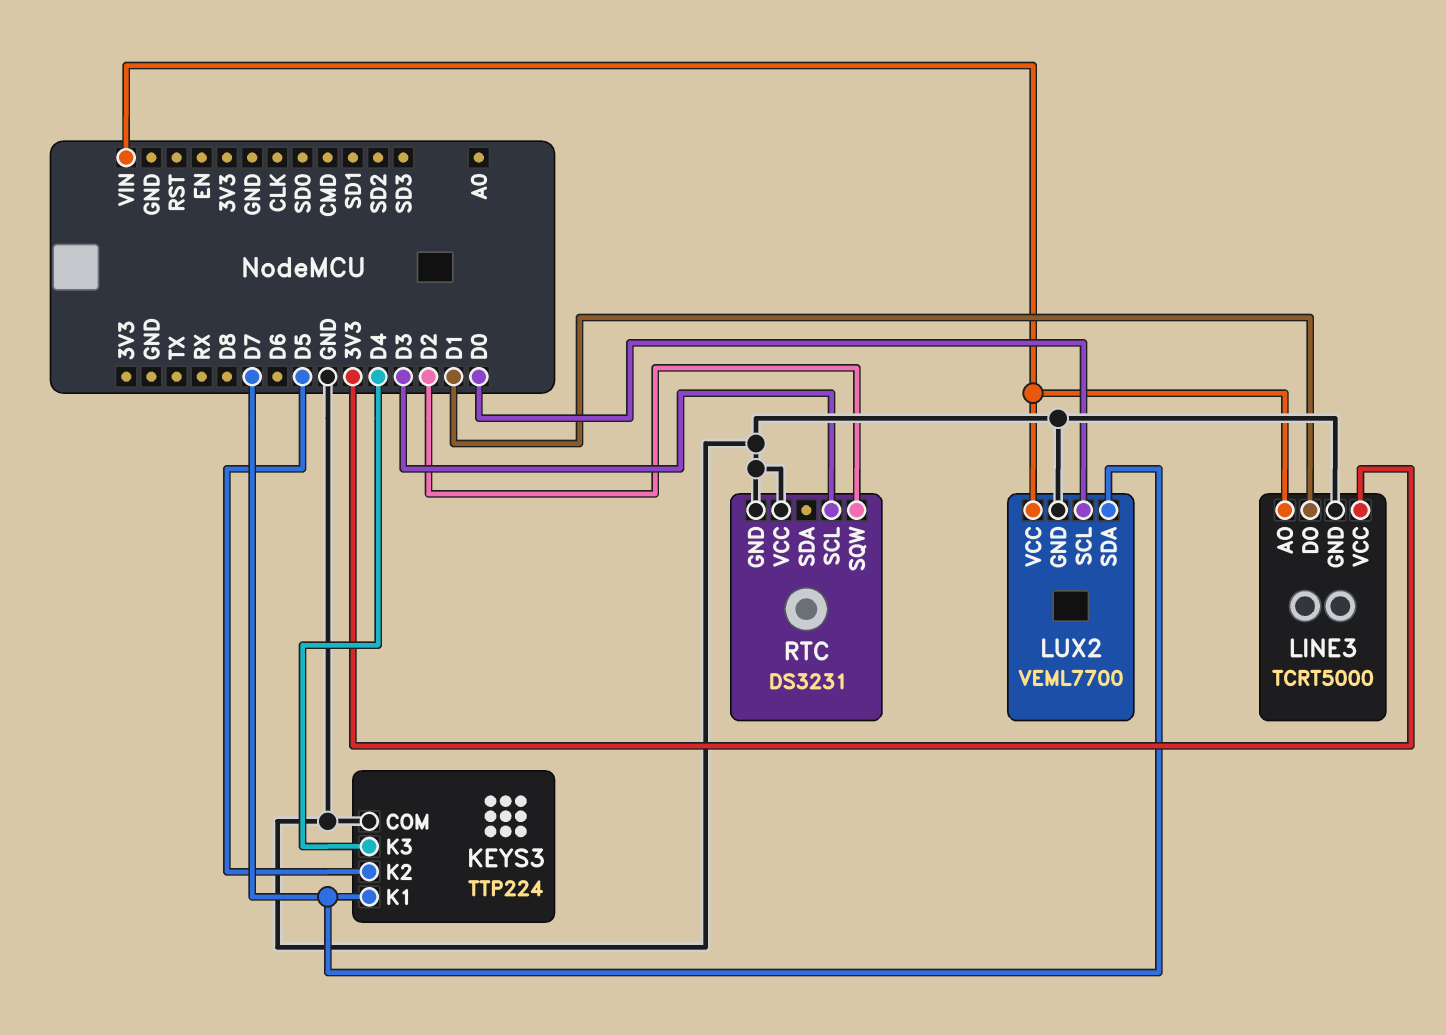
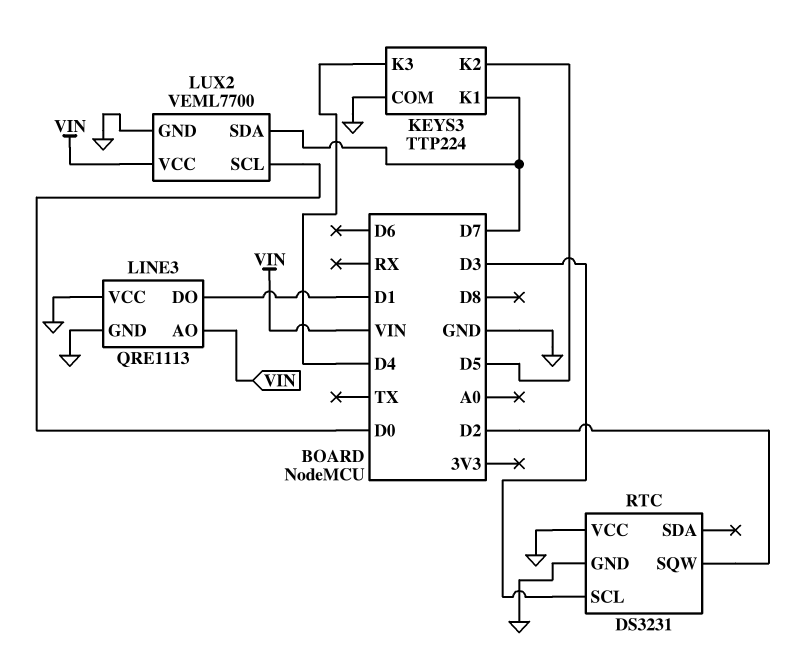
LINE3: TCRT5000 -> QRE1113
LINE3 pin VCC: 3V3 -> GND

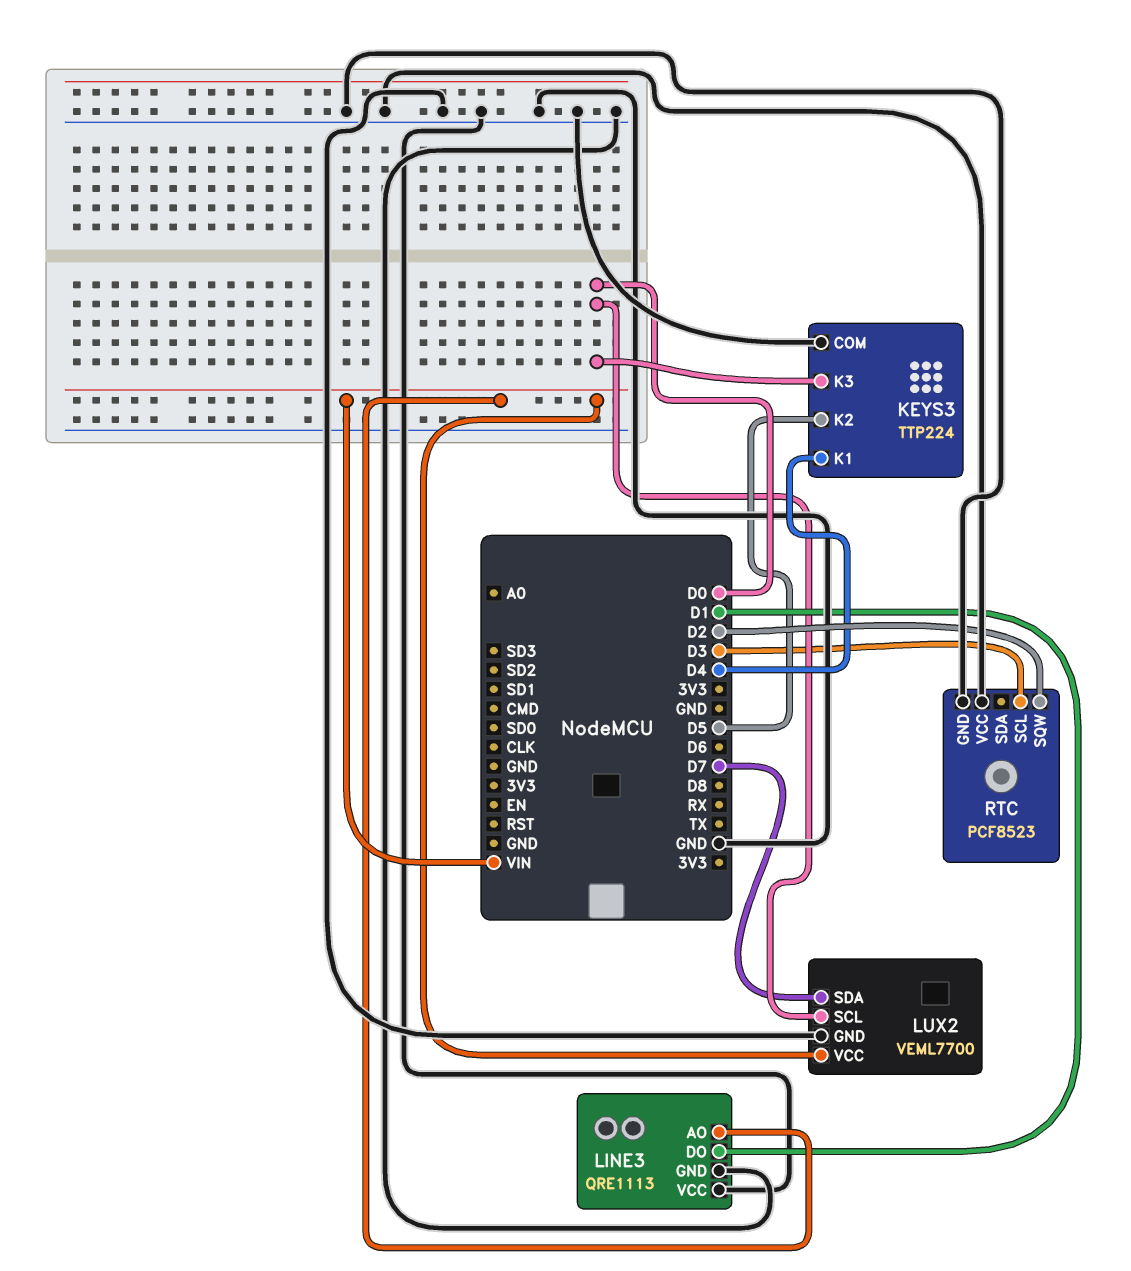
KEYS3 pin K1: D7 -> D4
KEYS3 pin K3: D4 -> D0
RTC: DS3231 -> PCF8523

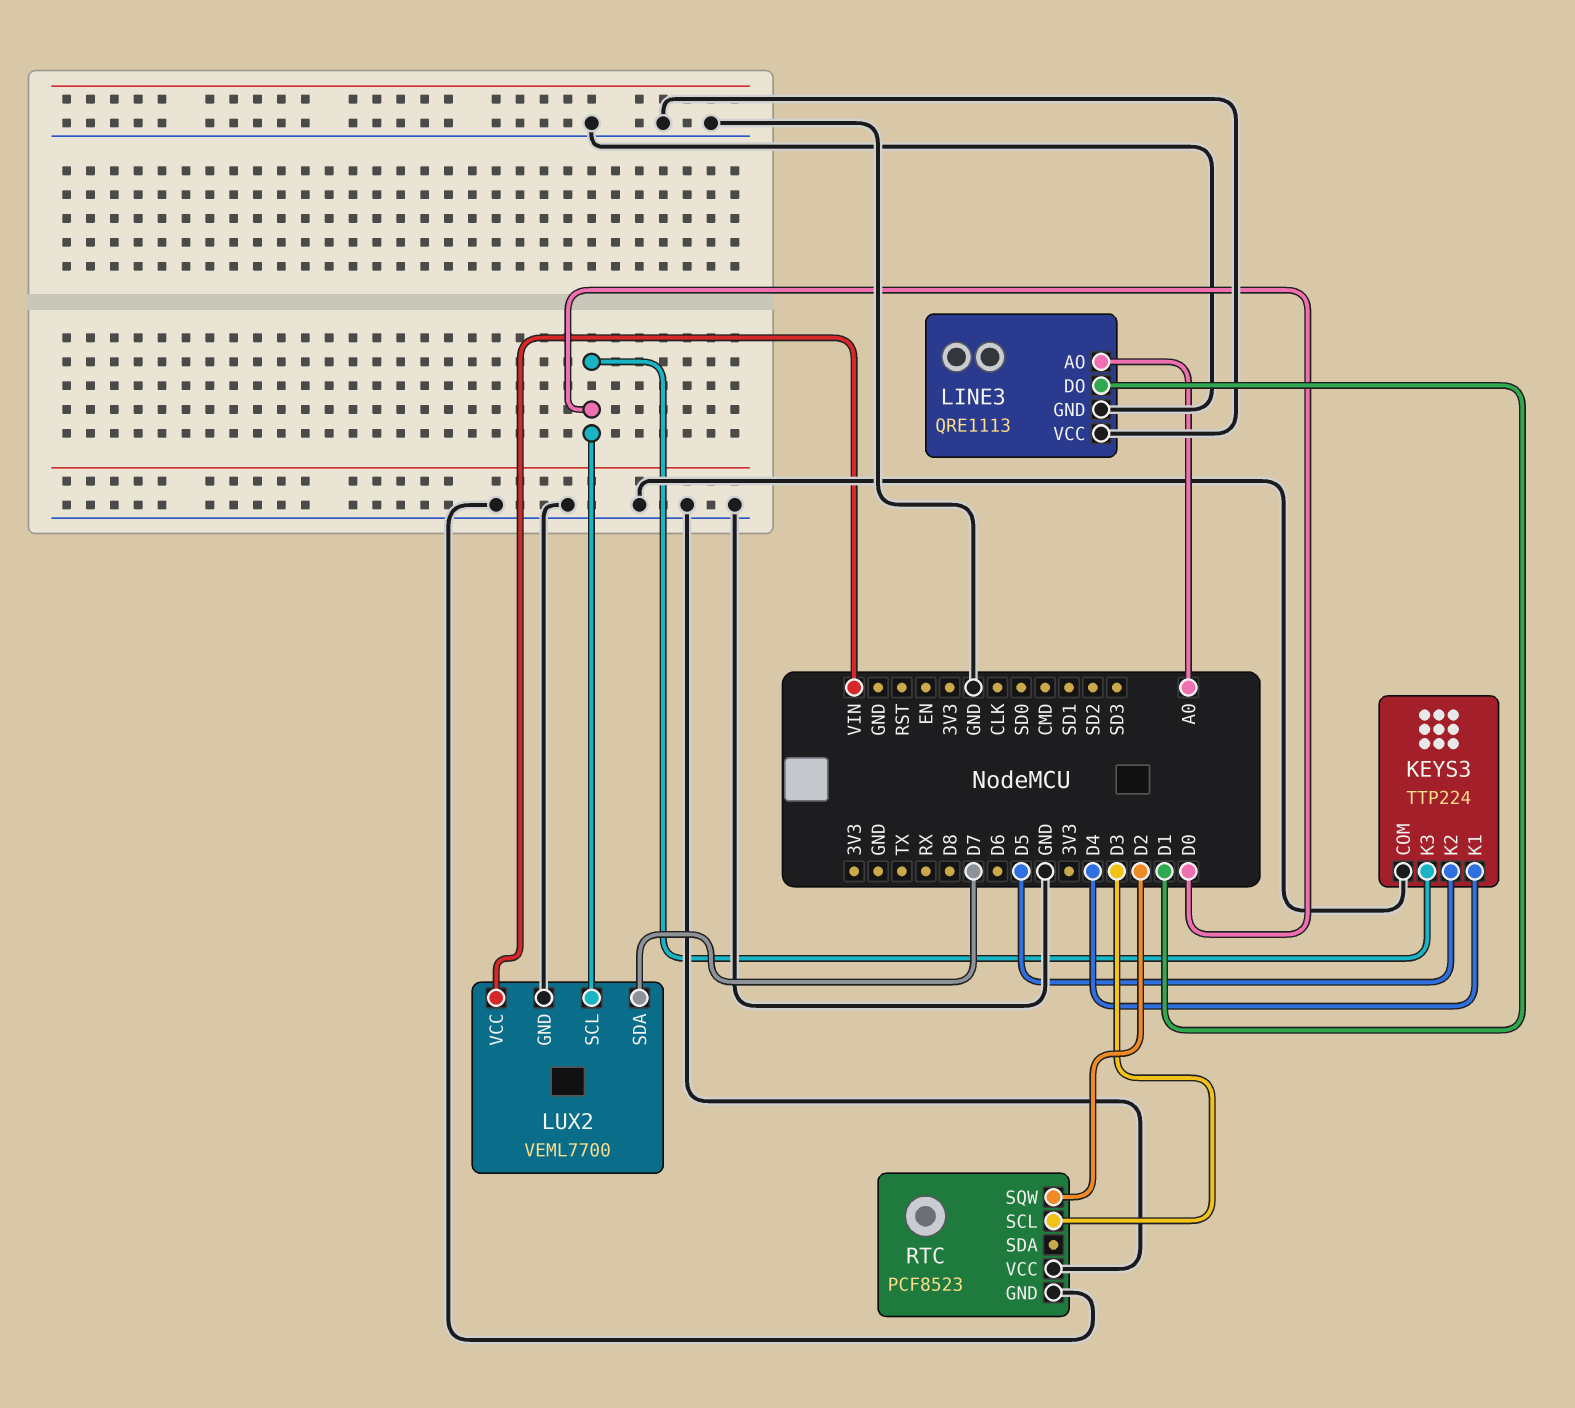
LINE3 pin AO: VIN -> A0

